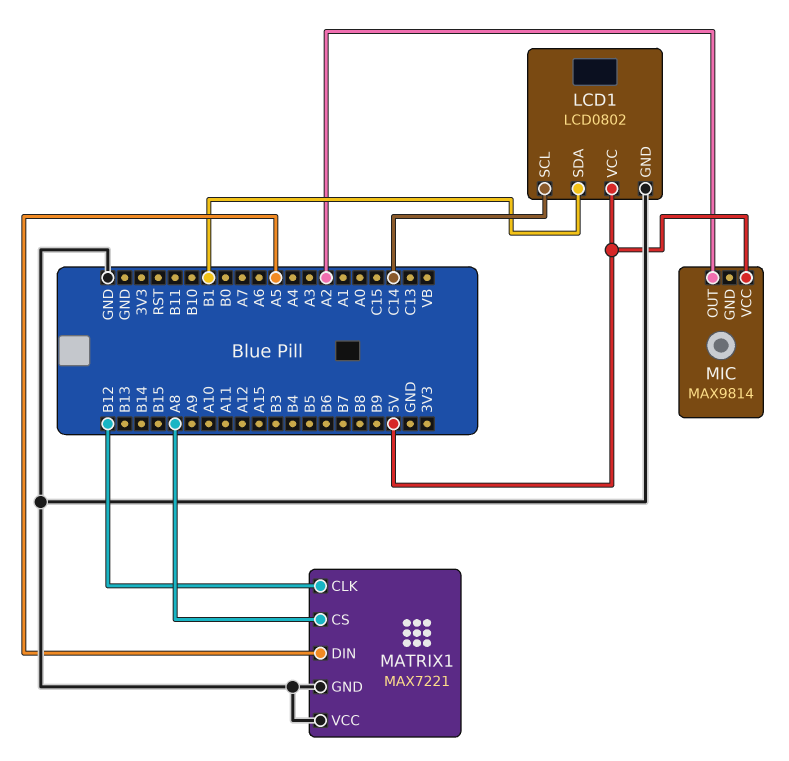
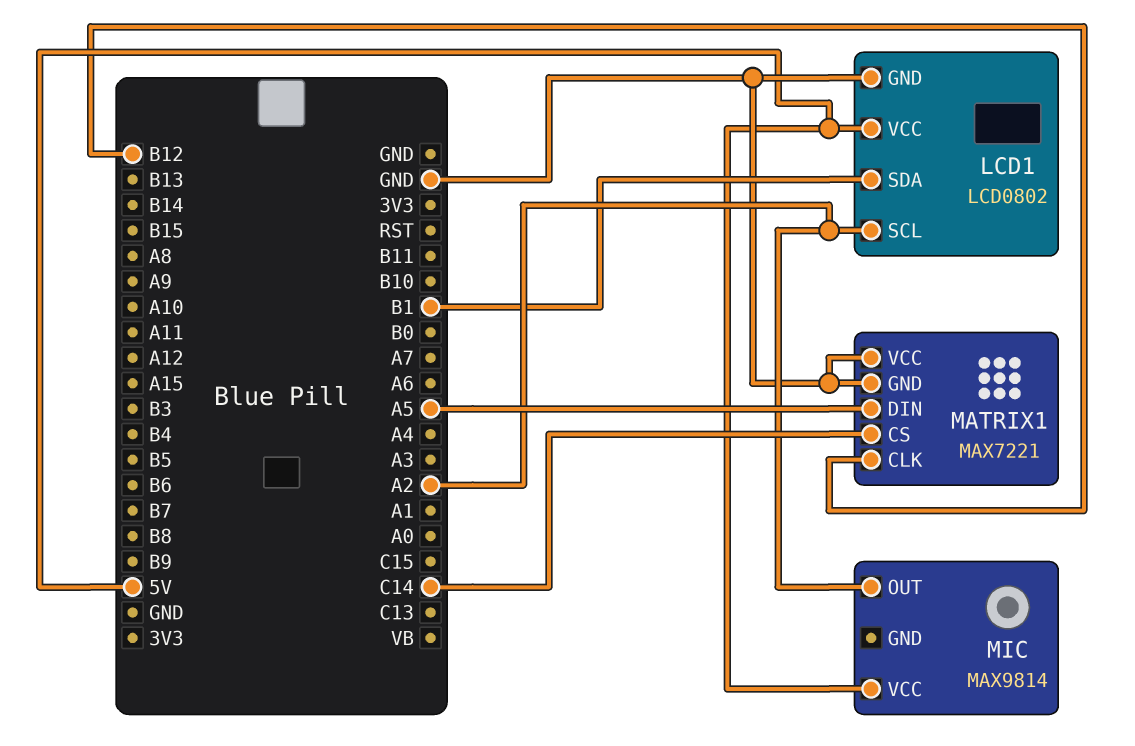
LCD1 pin SCL: C14 -> A2
MATRIX1 pin CS: A8 -> C14

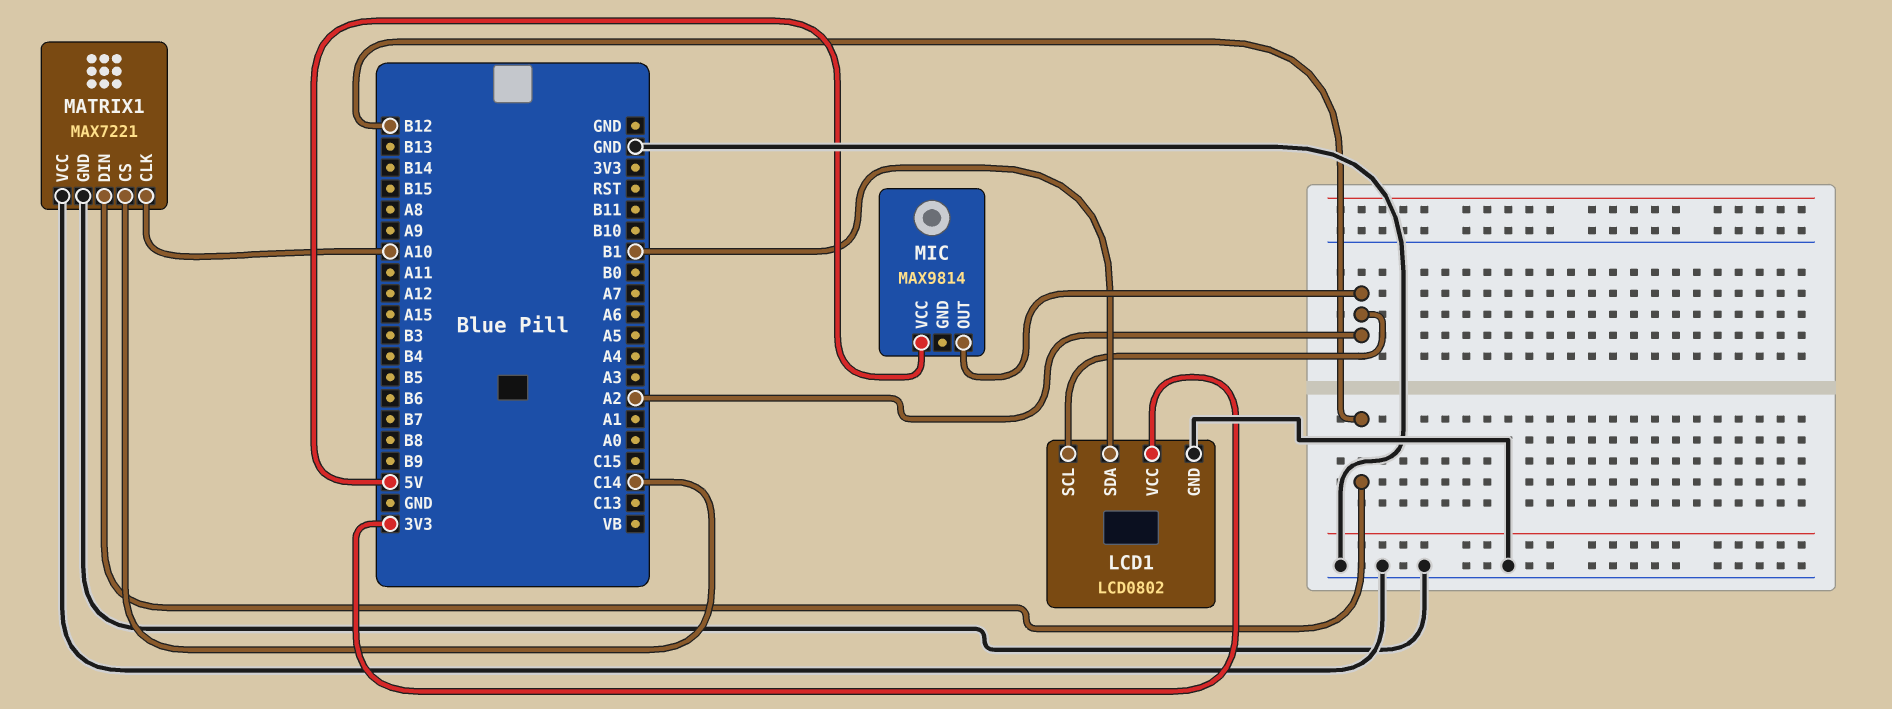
LCD1 pin VCC: 5V -> 3V3
MATRIX1 pin CLK: B12 -> A10
MATRIX1 pin DIN: A5 -> B12

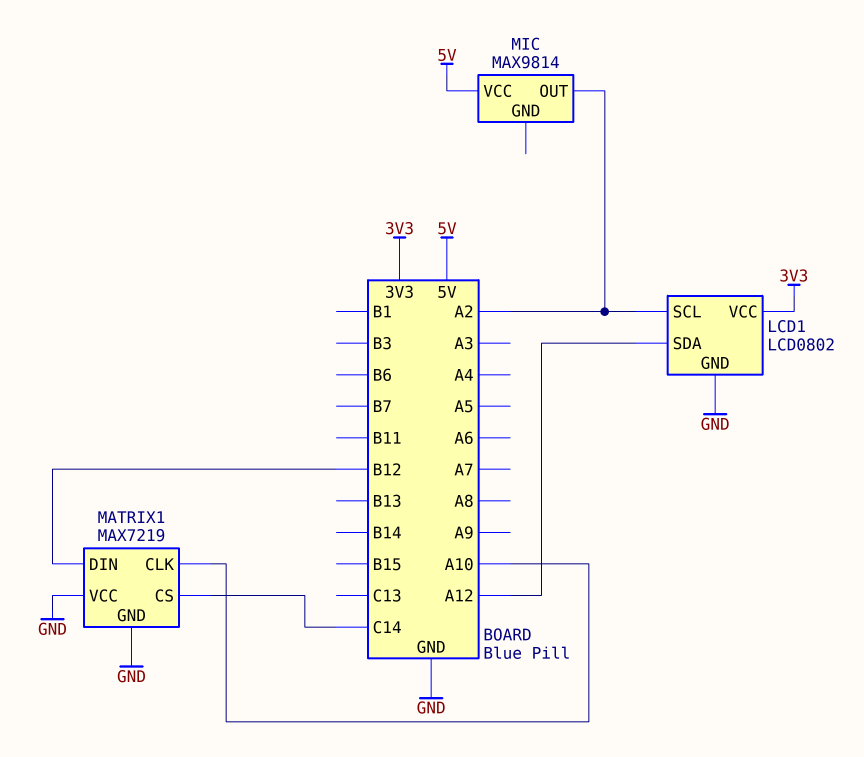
LCD1 pin SDA: B1 -> A12
MATRIX1: MAX7221 -> MAX7219

